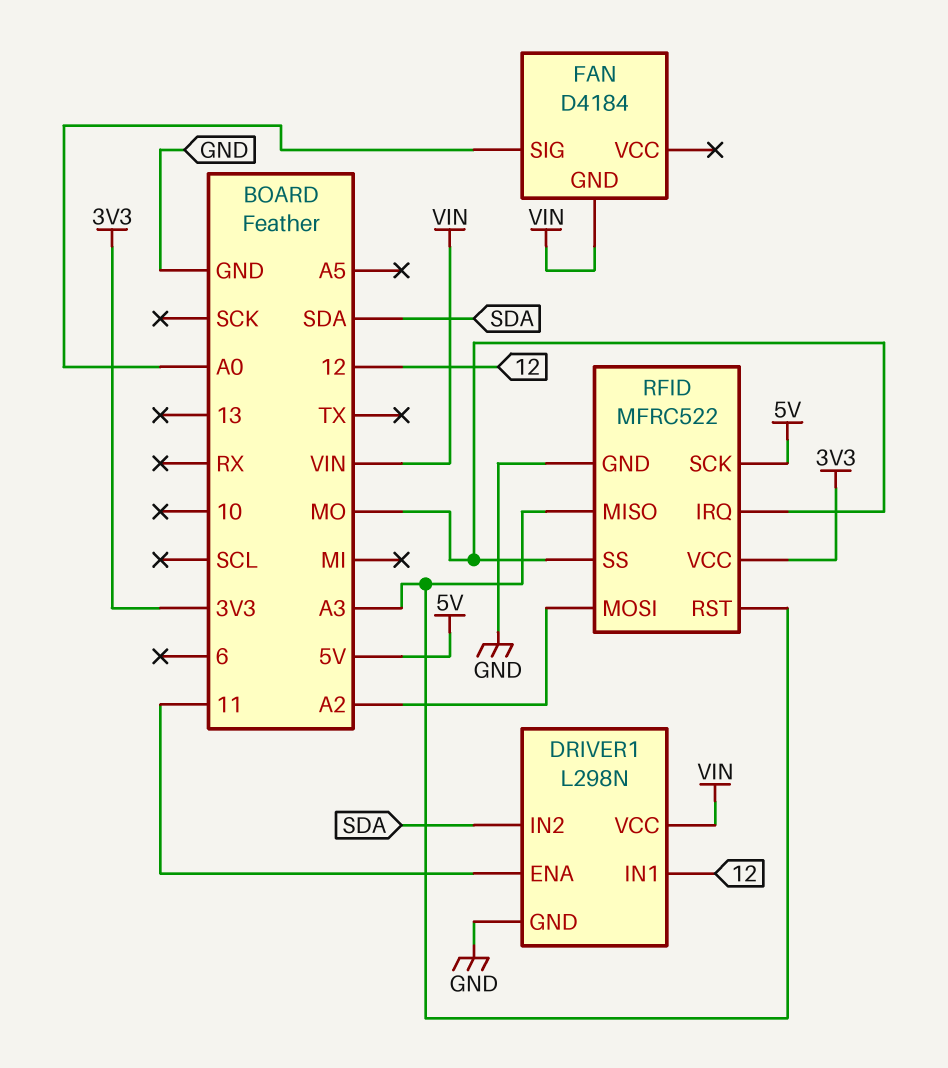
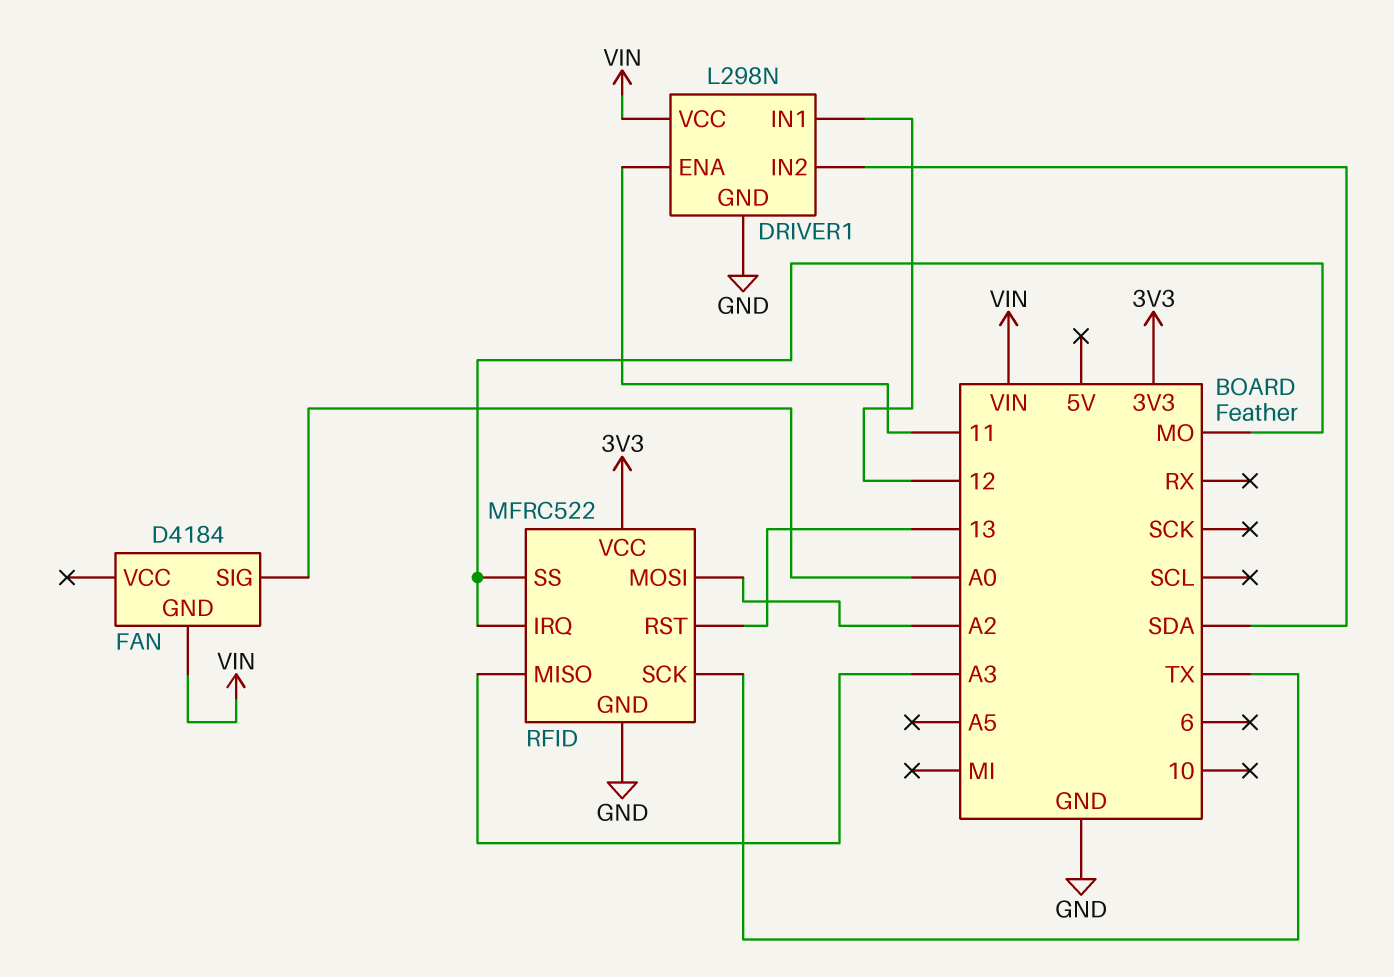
RFID pin RST: A3 -> 13
RFID pin SCK: 5V -> TX

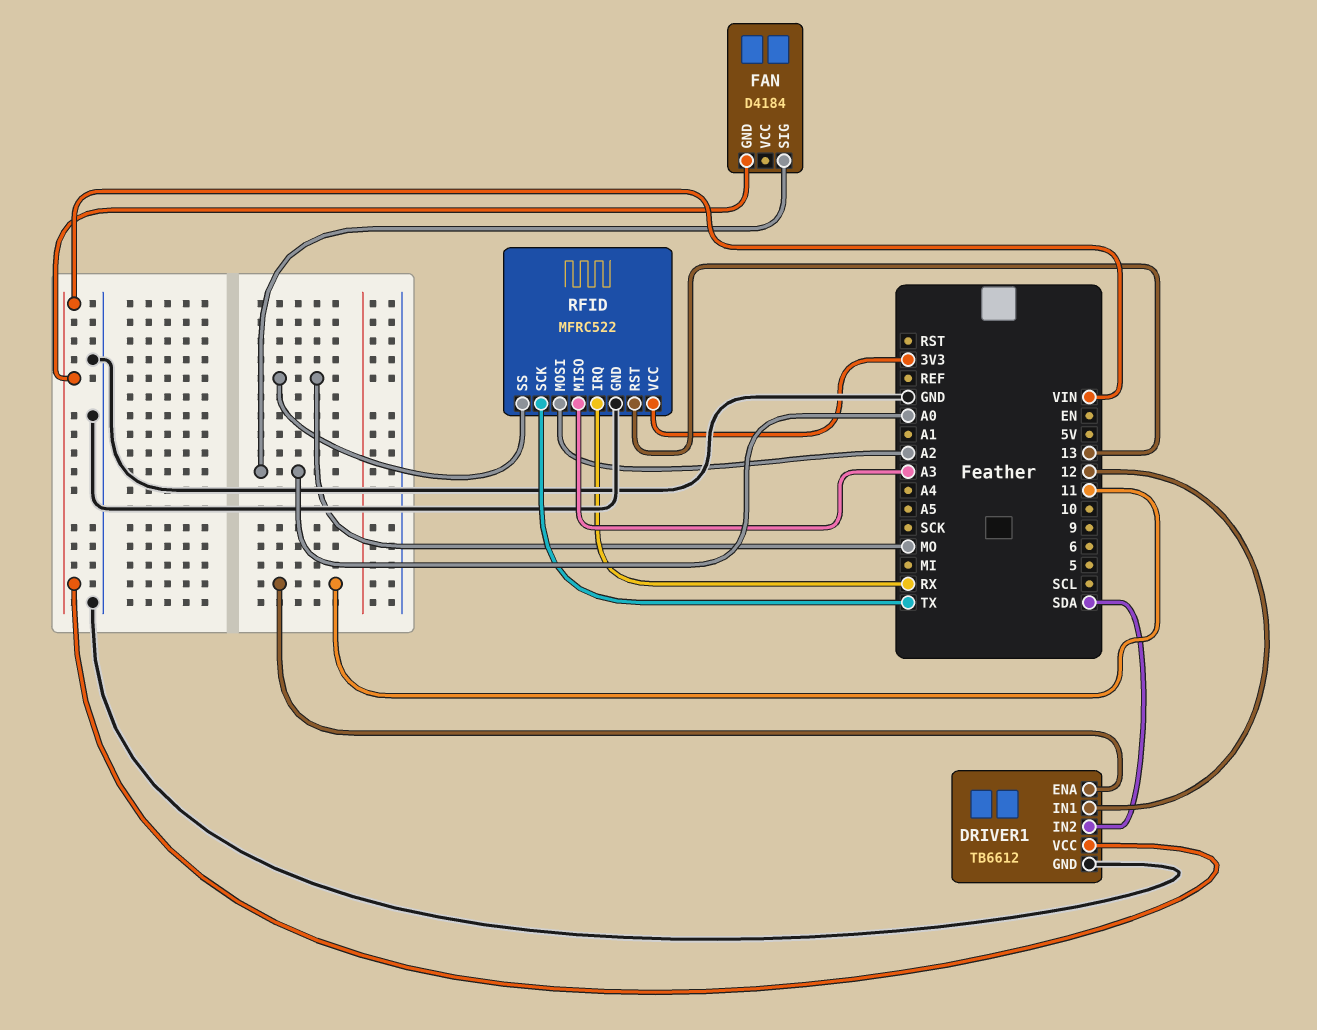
DRIVER1: L298N -> TB6612
RFID pin IRQ: MO -> RX

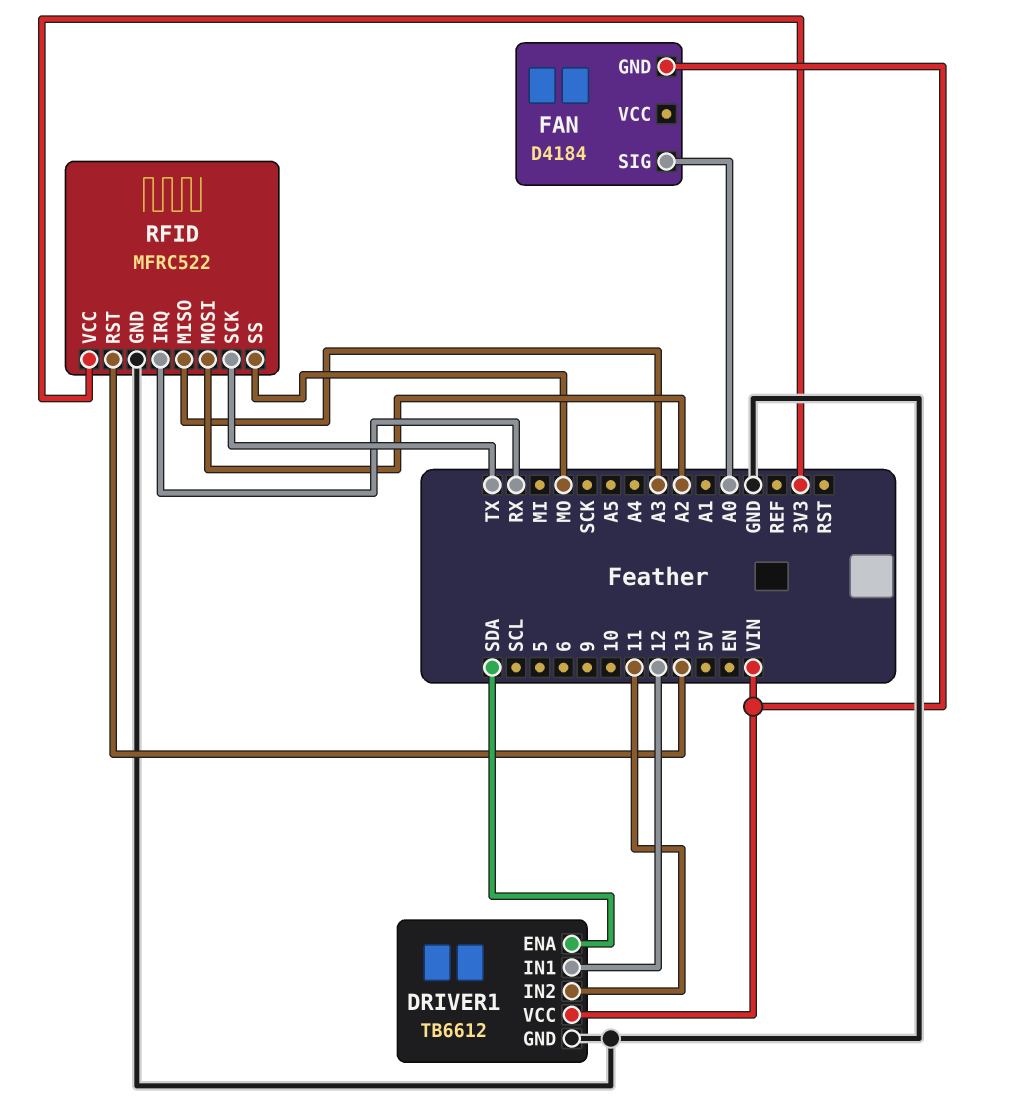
DRIVER1 pin ENA: 11 -> SDA
DRIVER1 pin IN2: SDA -> 11

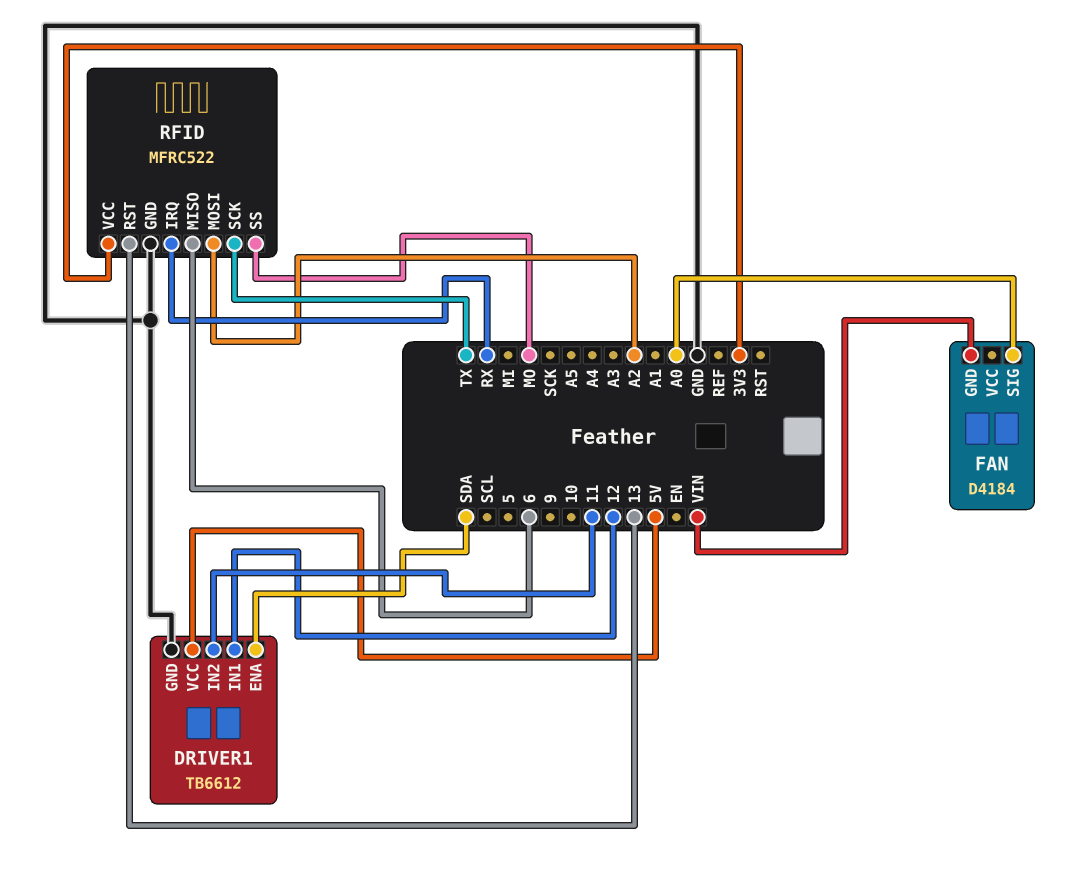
DRIVER1 pin VCC: VIN -> 5V
RFID pin MISO: A3 -> 6

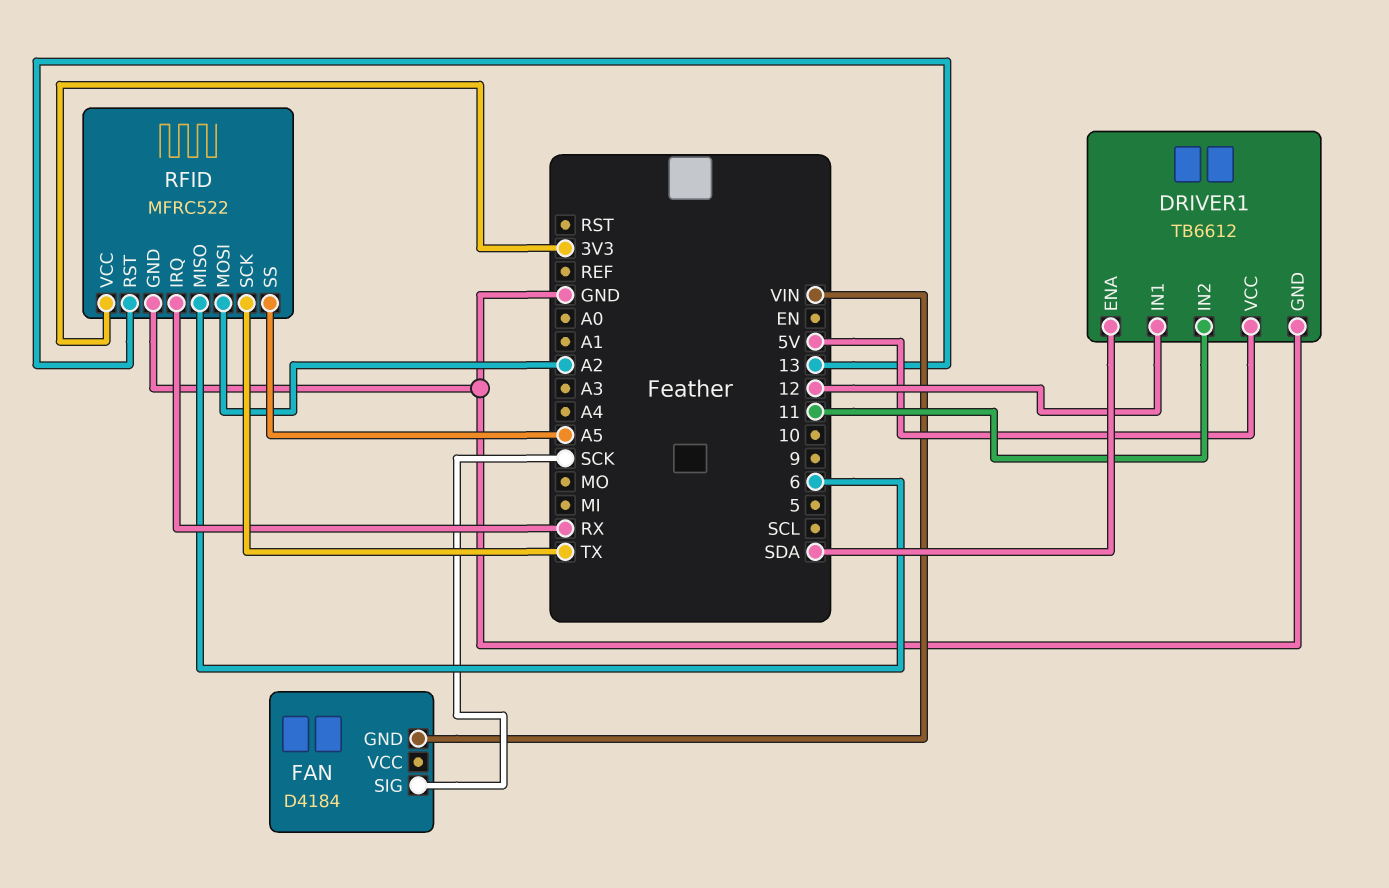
FAN pin SIG: A0 -> SCK
RFID pin SS: MO -> A5

